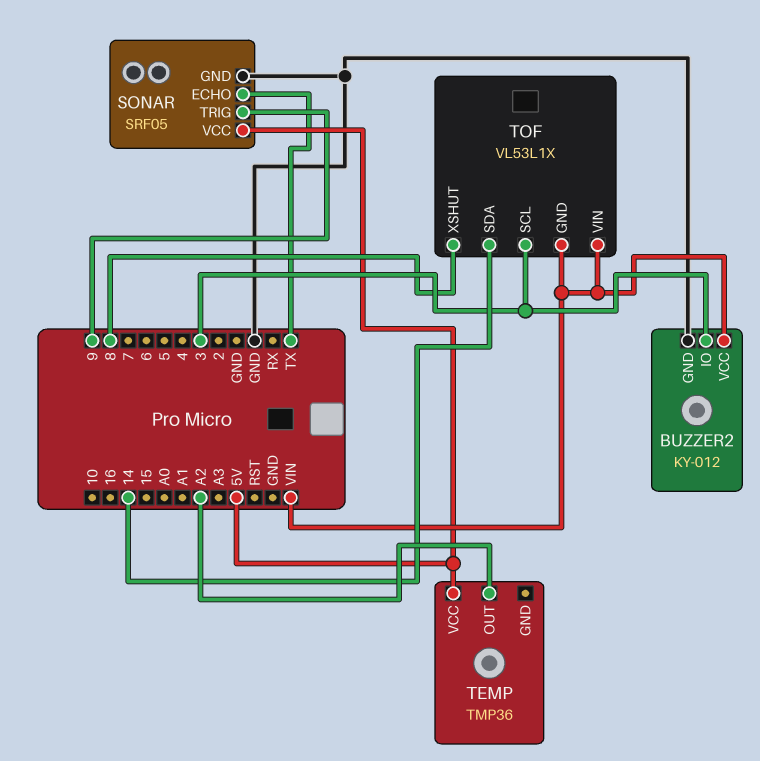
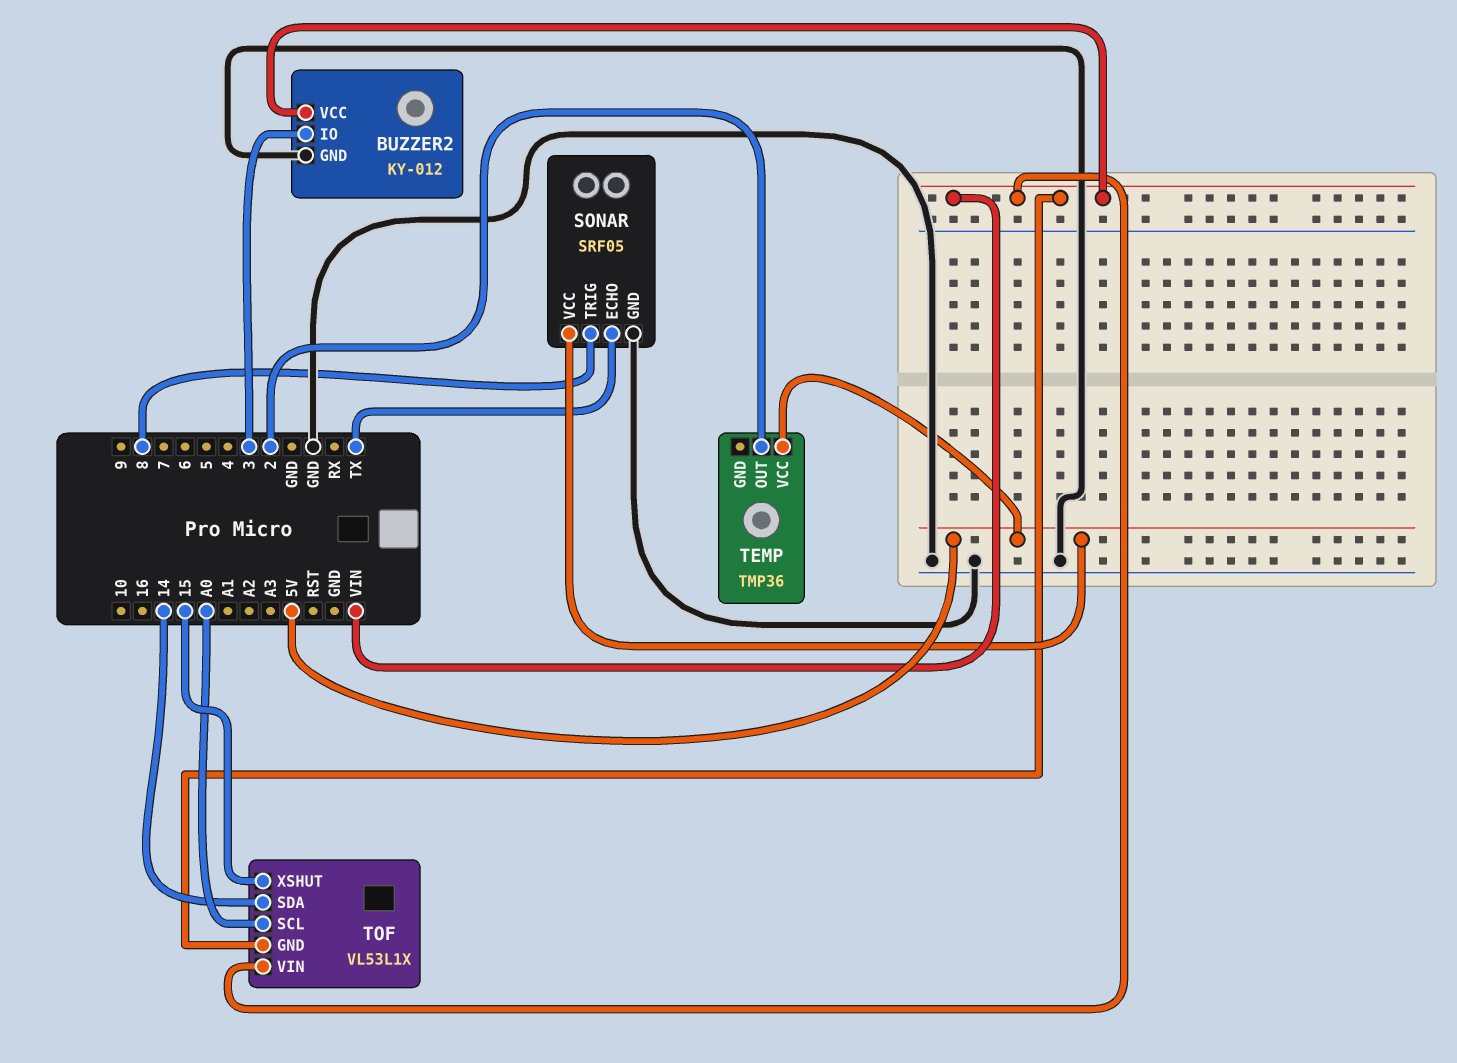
SONAR pin TRIG: 9 -> 8
TEMP pin OUT: A2 -> 2
TOF pin SCL: 3 -> A0
TOF pin XSHUT: 8 -> 15

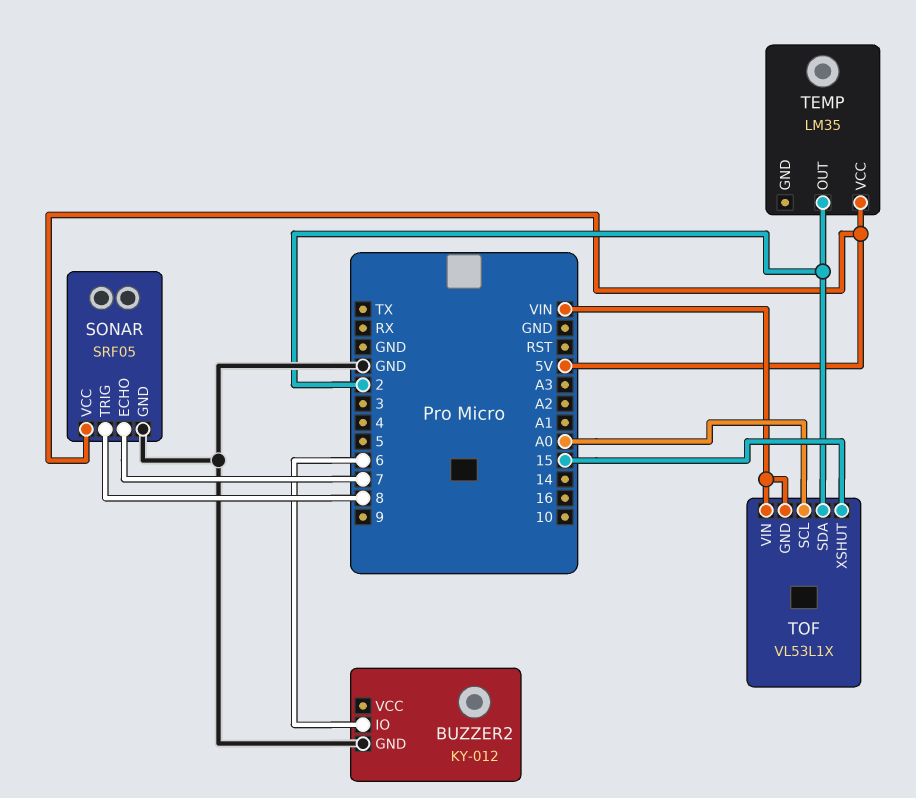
BUZZER2 pin IO: 3 -> 6
BUZZER2 pin VCC: VIN -> none
SONAR pin ECHO: TX -> 7
TEMP: TMP36 -> LM35
TOF pin SDA: 14 -> 2

